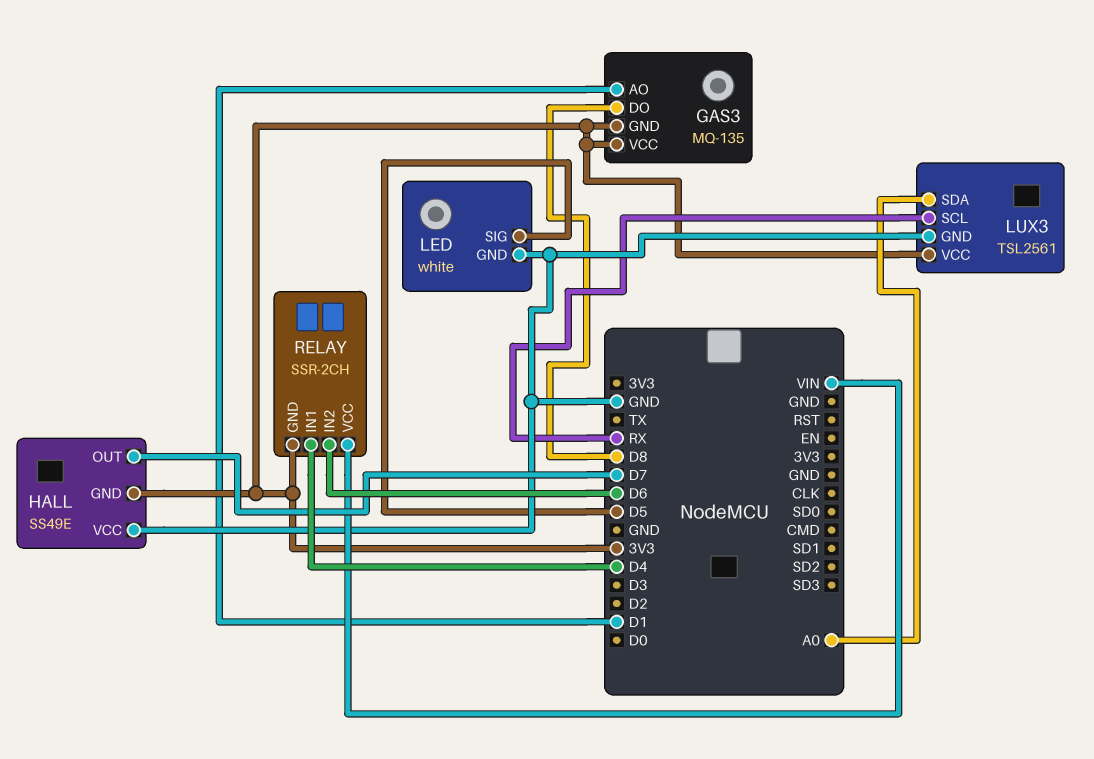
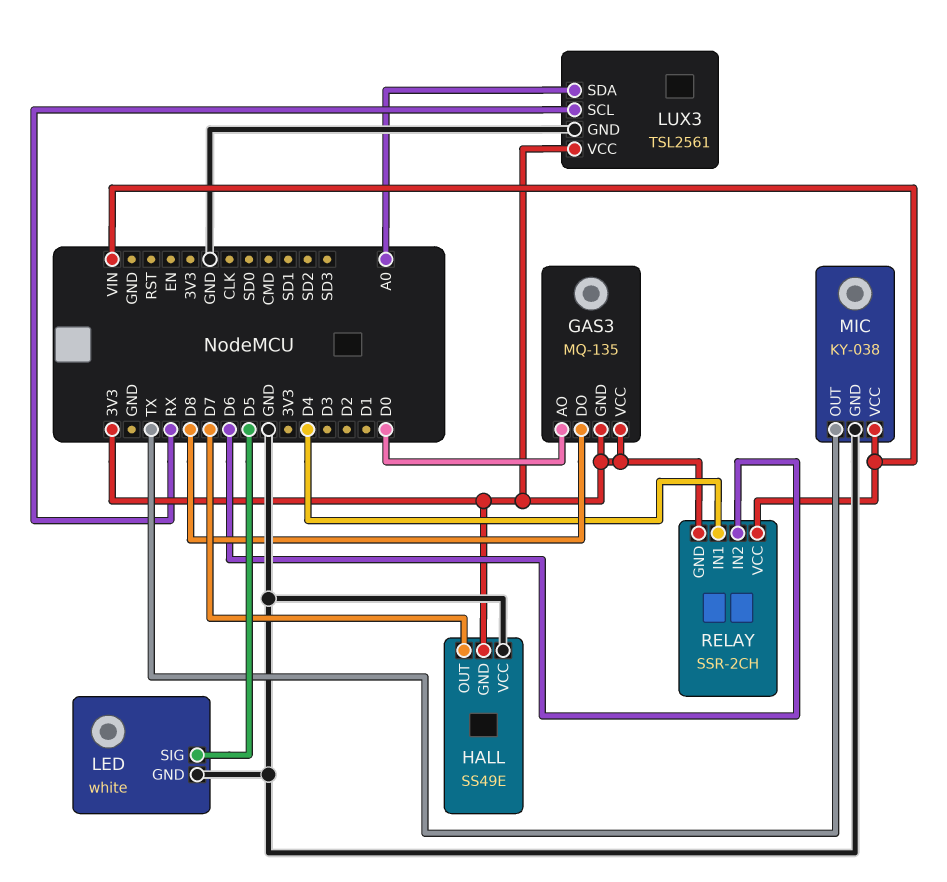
GAS3 pin AO: D1 -> D0
MIC: none -> KY-038
MIC pin GND: none -> GND
MIC pin OUT: none -> TX
MIC pin VCC: none -> VIN

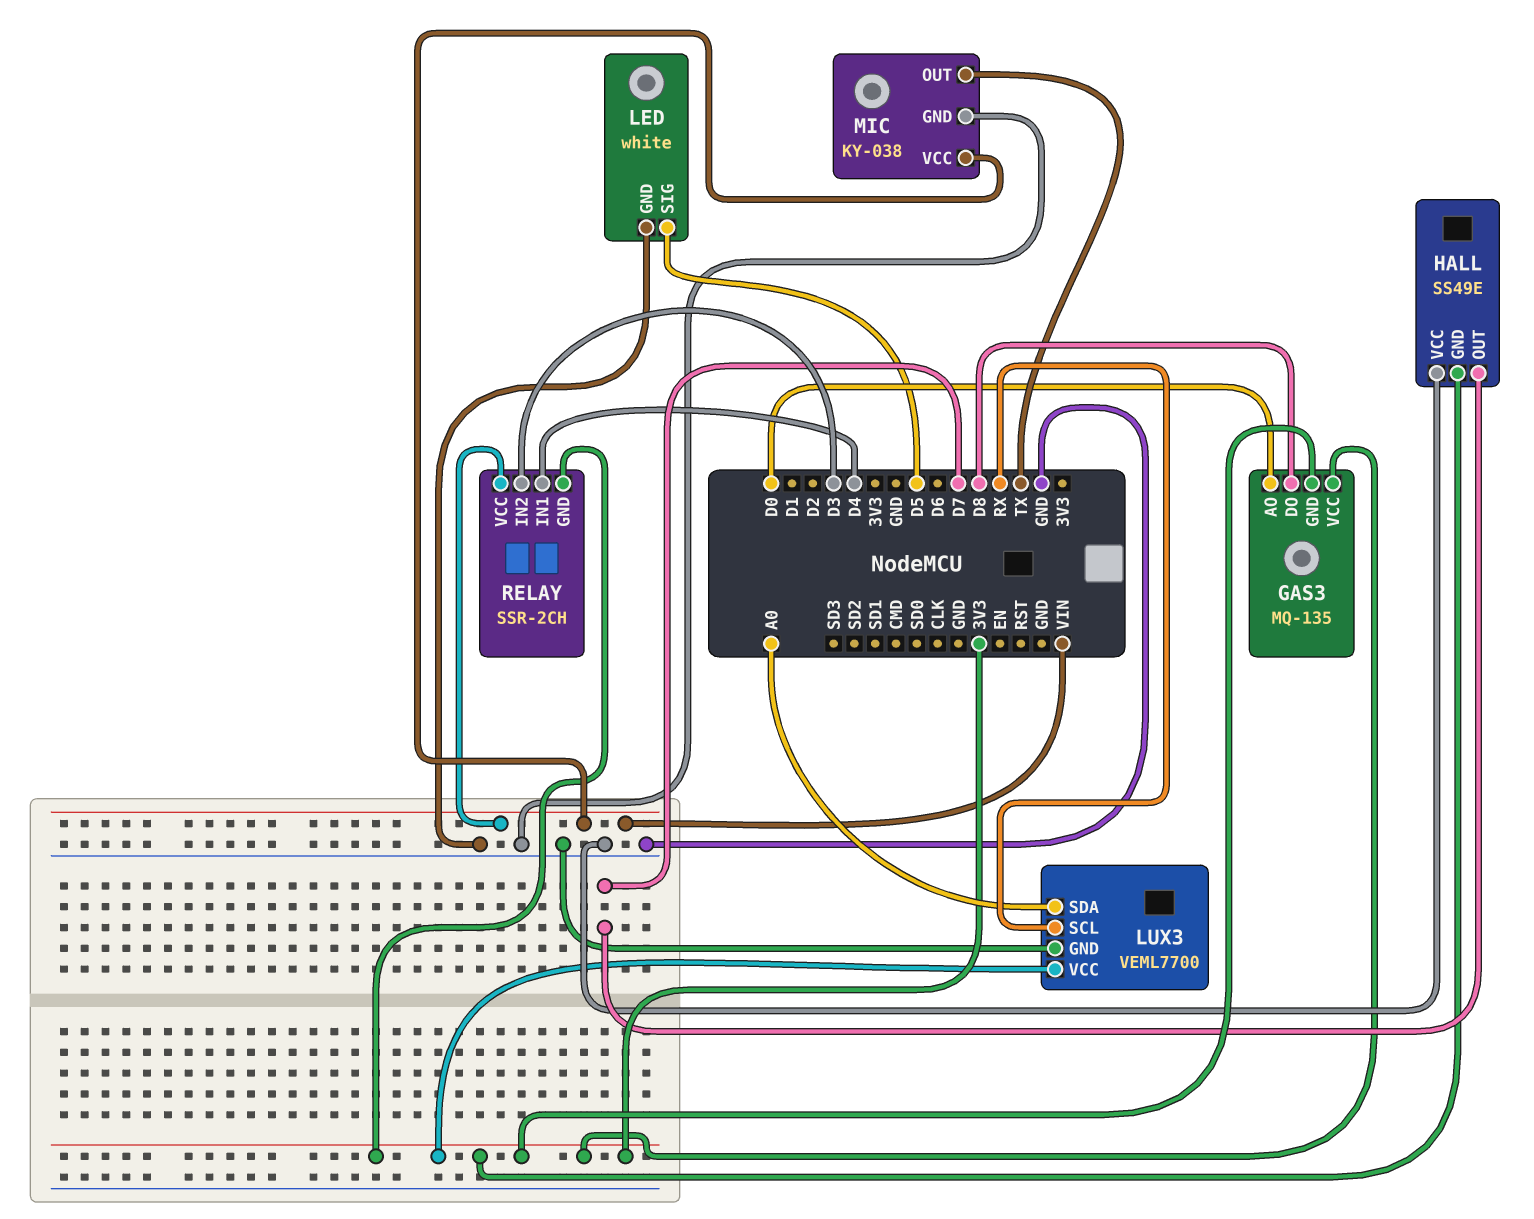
LUX3: TSL2561 -> VEML7700
RELAY pin IN2: D6 -> D3

